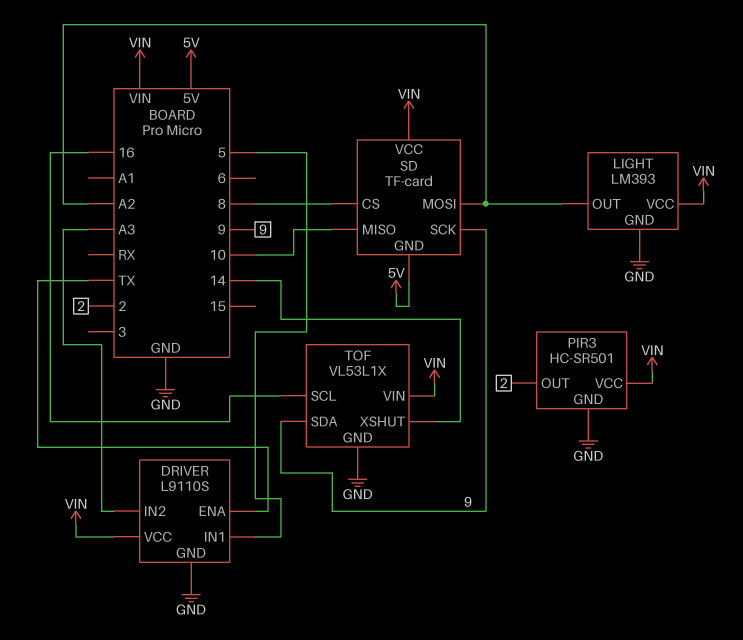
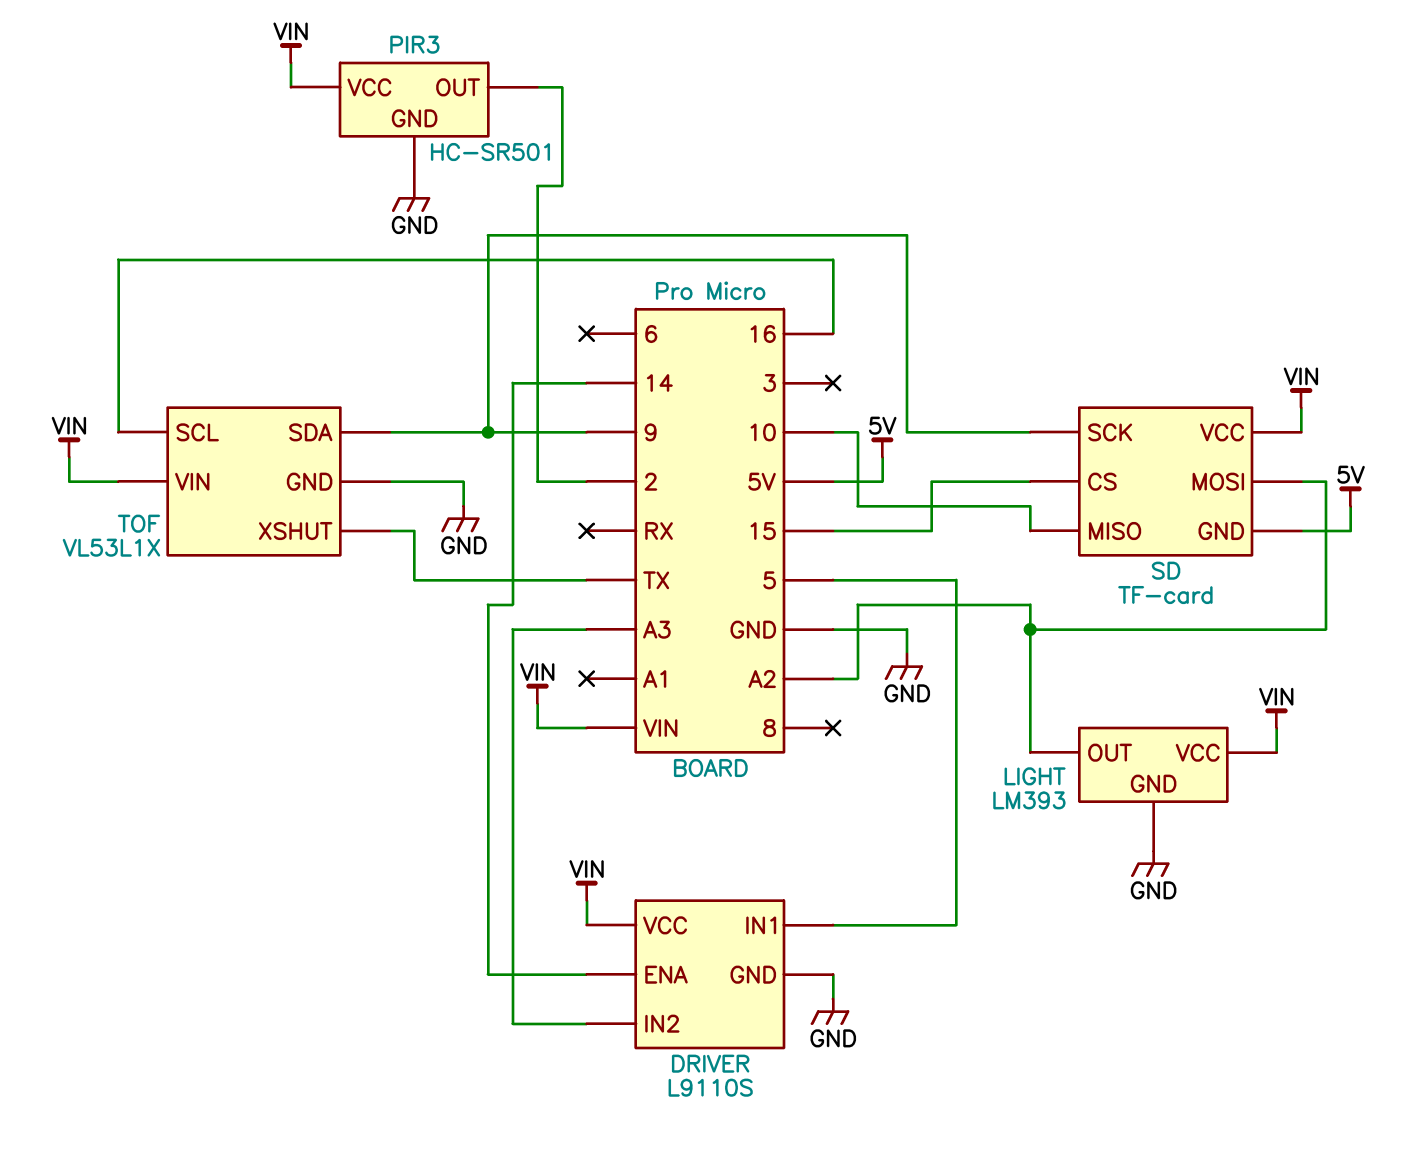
DRIVER pin ENA: TX -> 14
SD pin CS: 8 -> 15
TOF pin XSHUT: 14 -> TX

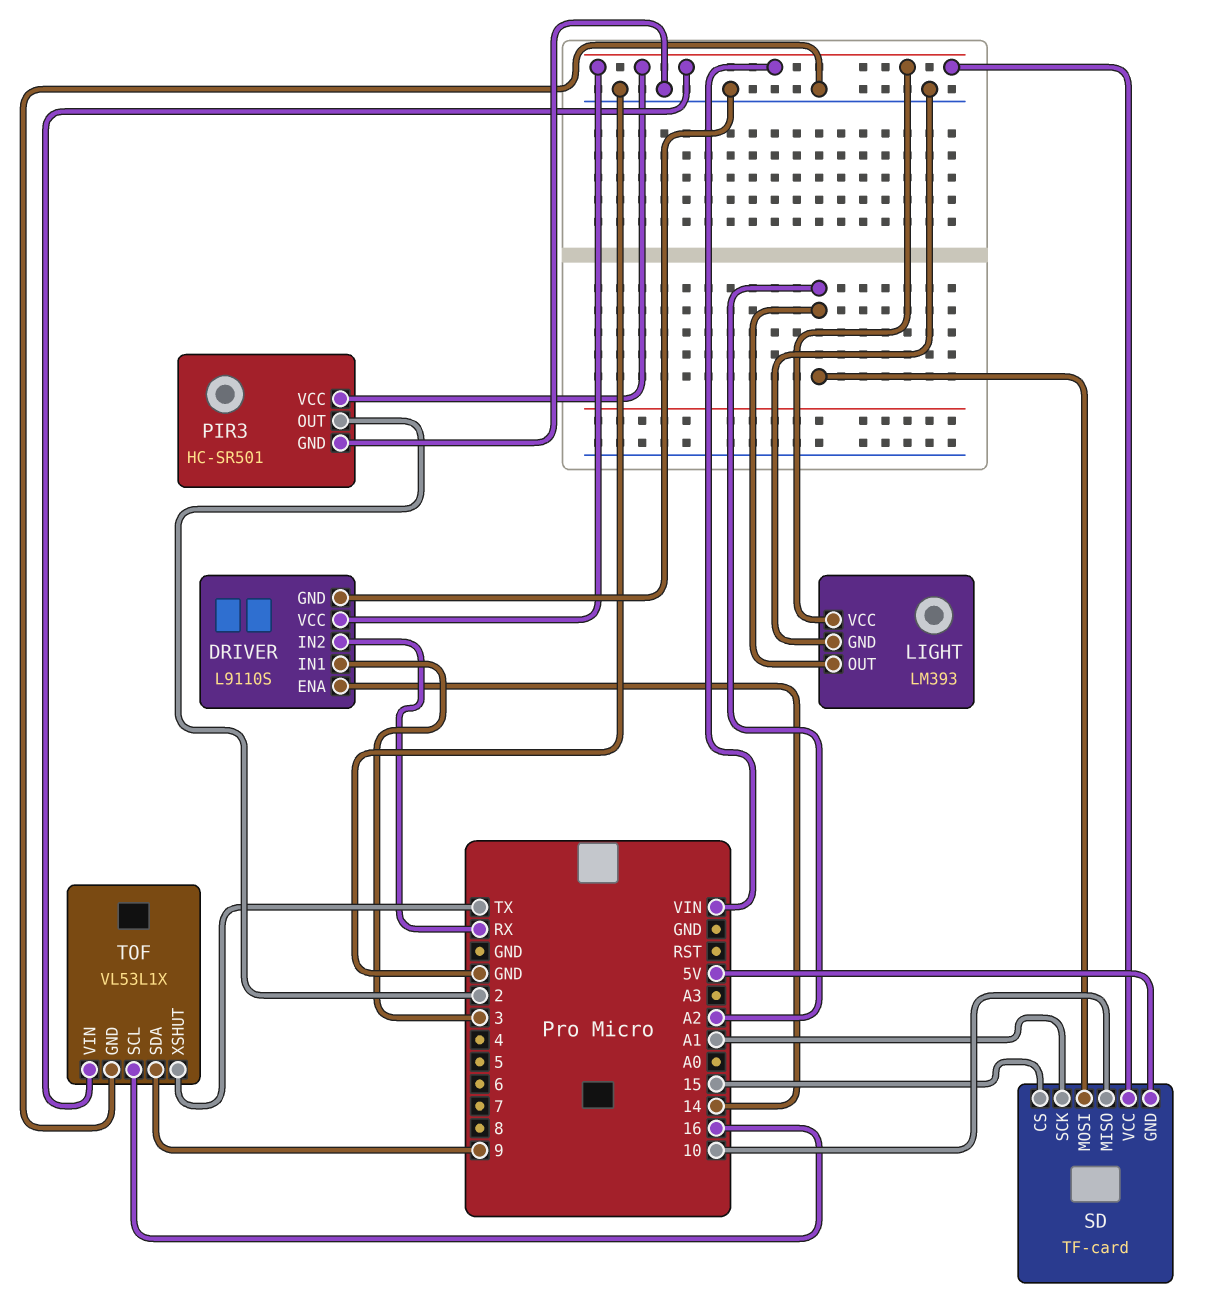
DRIVER pin IN1: 5 -> 3
DRIVER pin IN2: A3 -> RX
SD pin SCK: 9 -> A1

